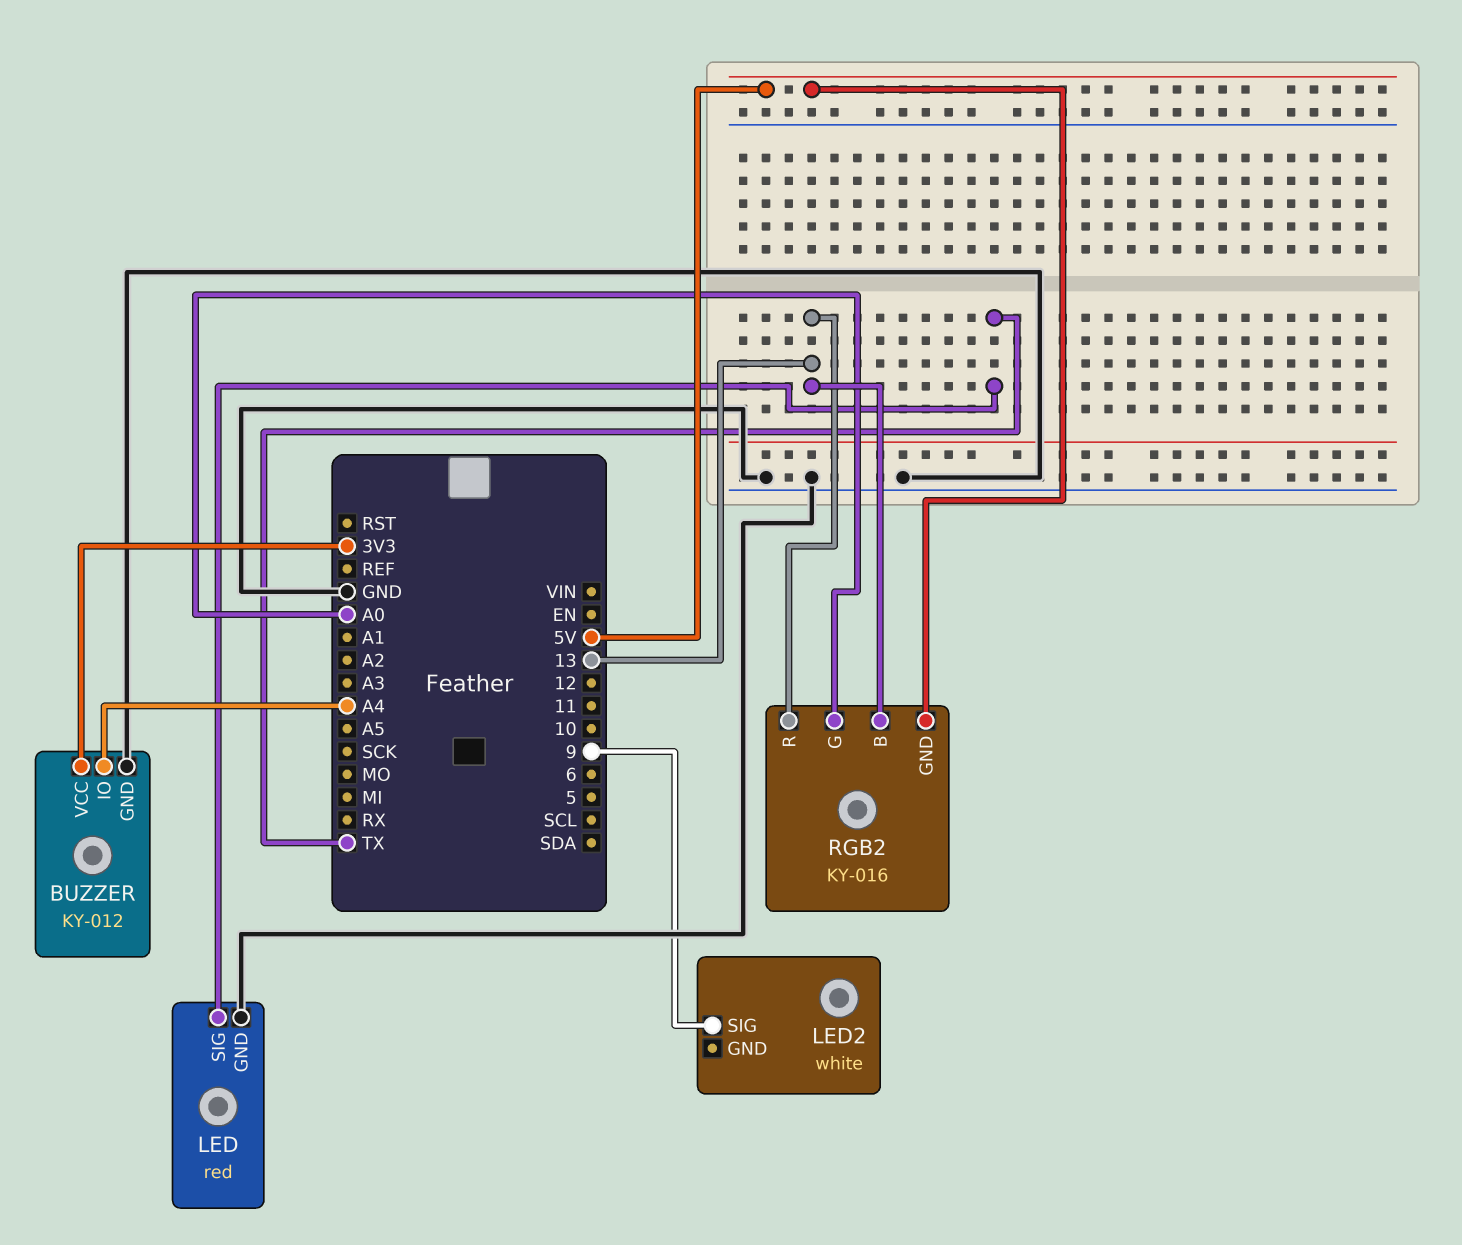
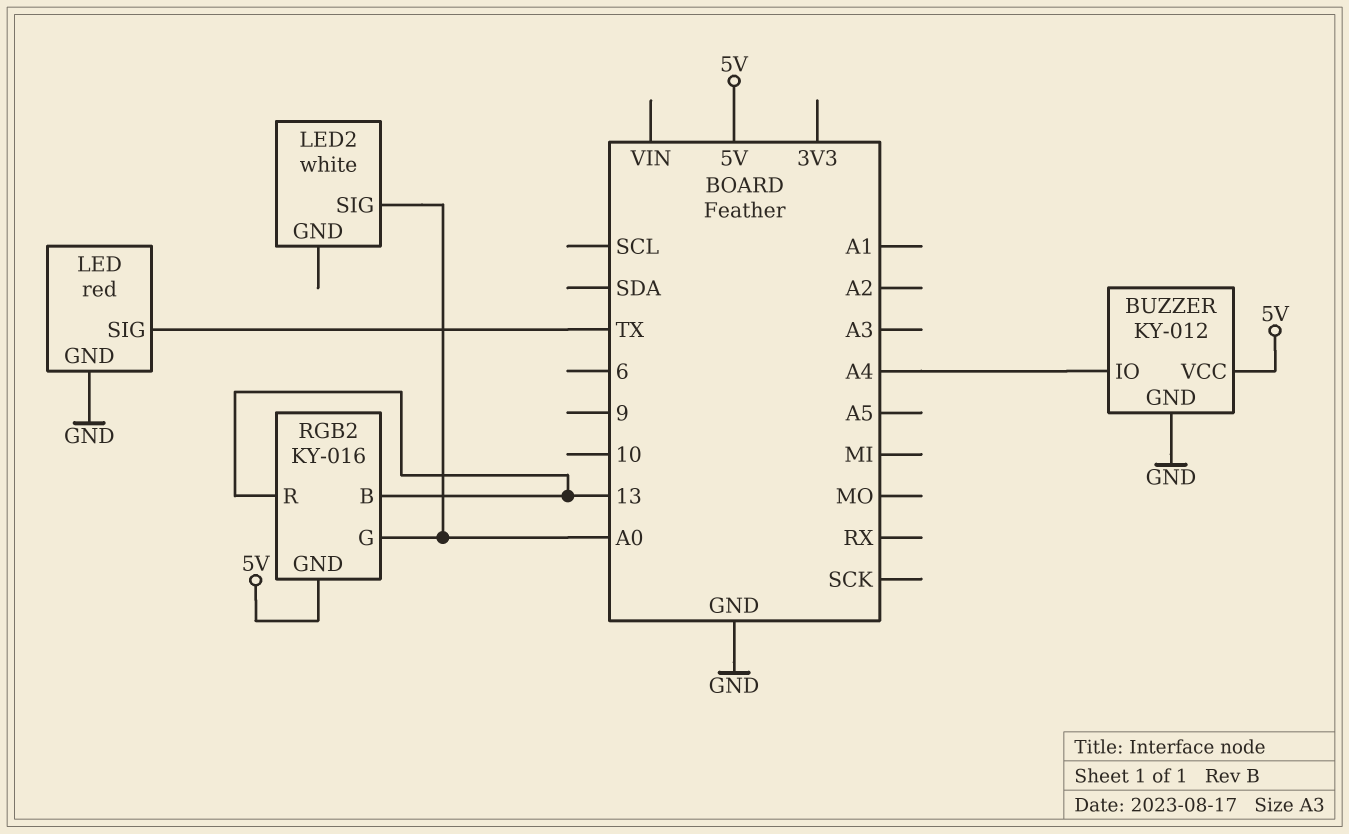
BUZZER pin VCC: 3V3 -> 5V
LED2 pin SIG: 9 -> A0

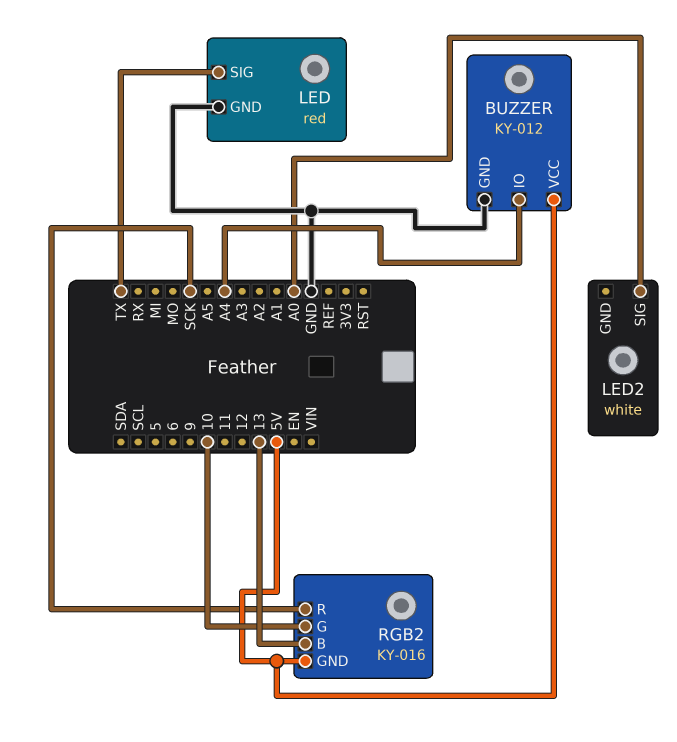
RGB2 pin G: A0 -> 10
RGB2 pin R: 13 -> SCK

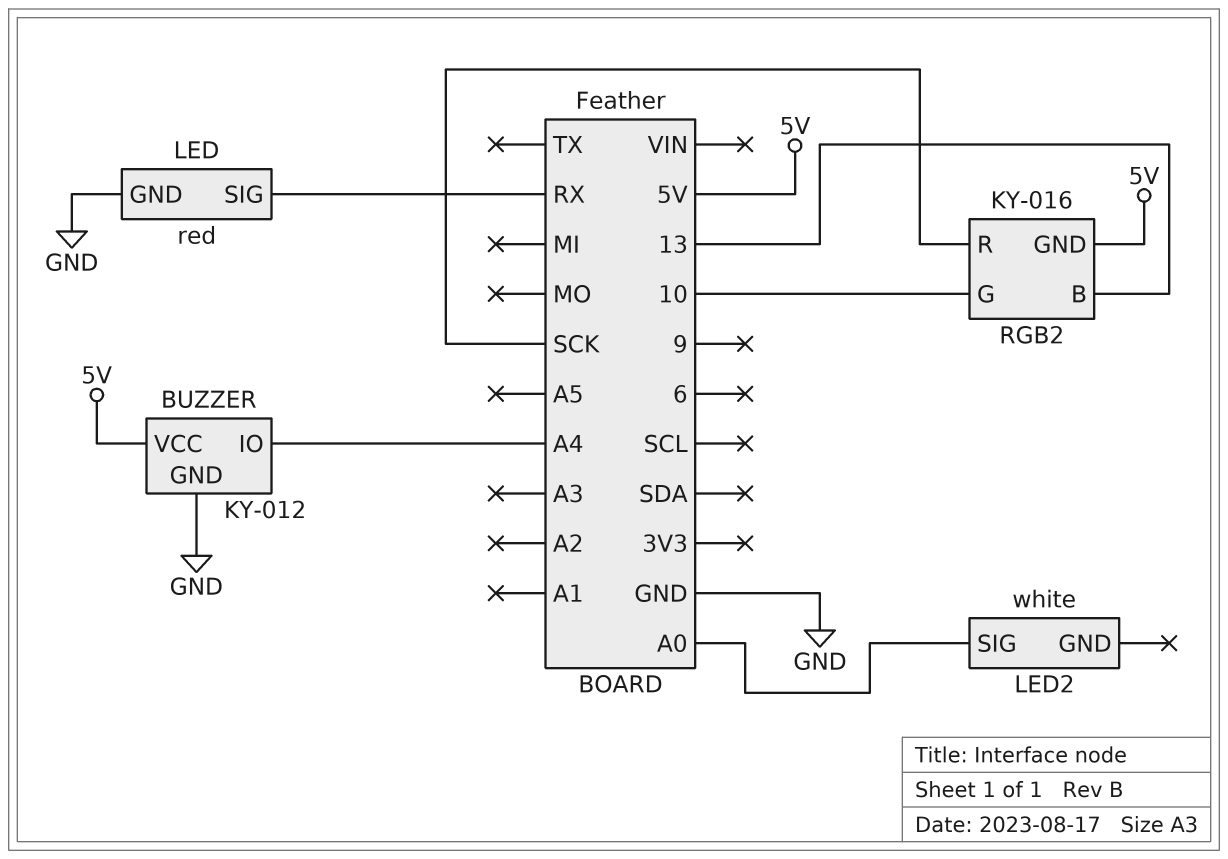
LED pin SIG: TX -> RX

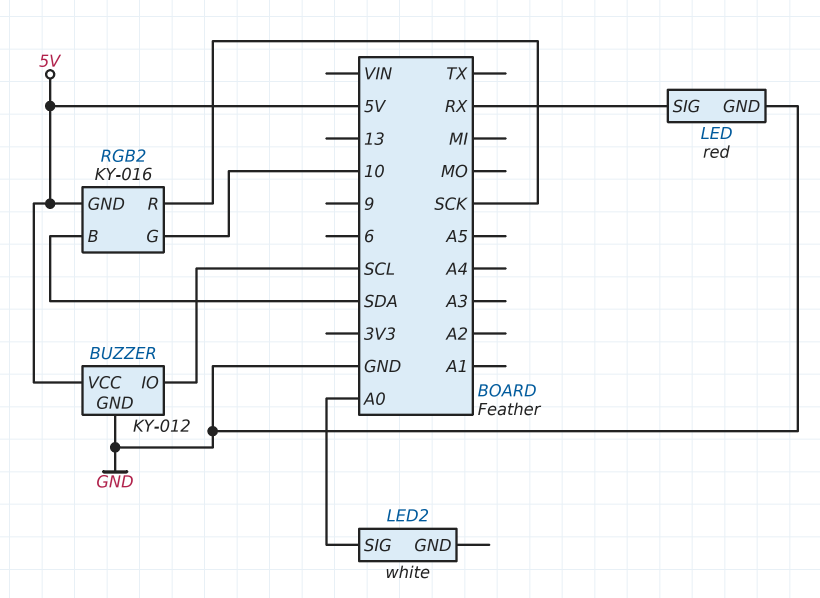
BUZZER pin IO: A4 -> SCL
RGB2 pin B: 13 -> SDA

